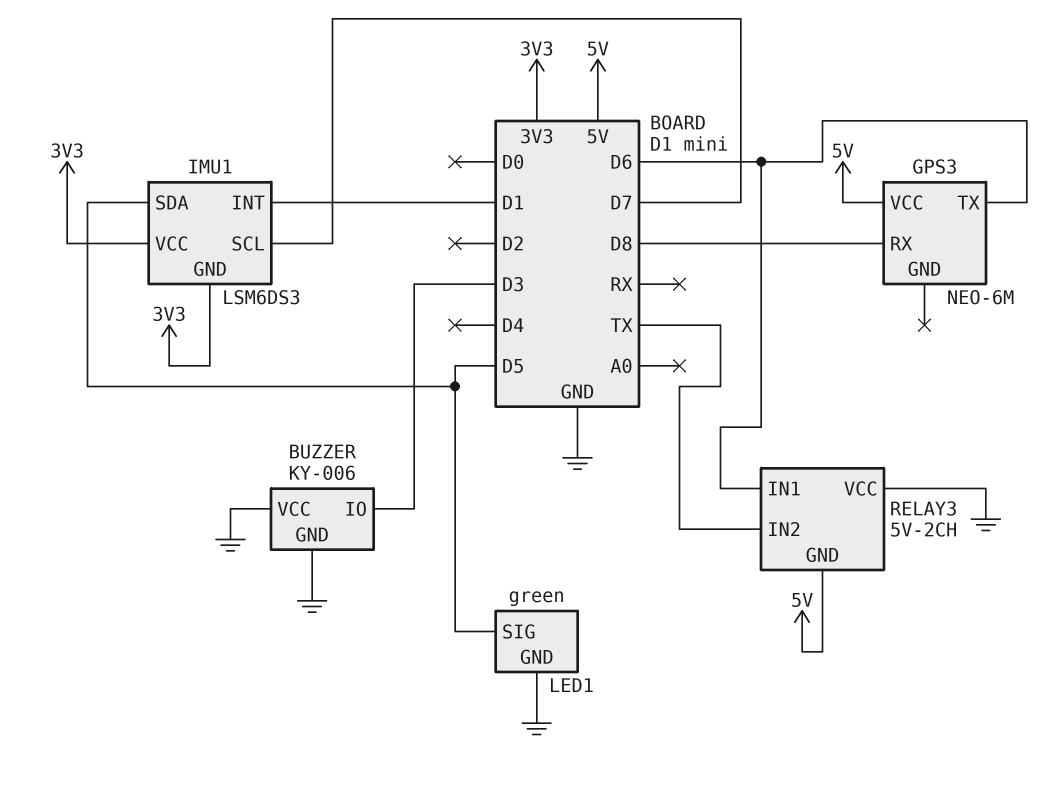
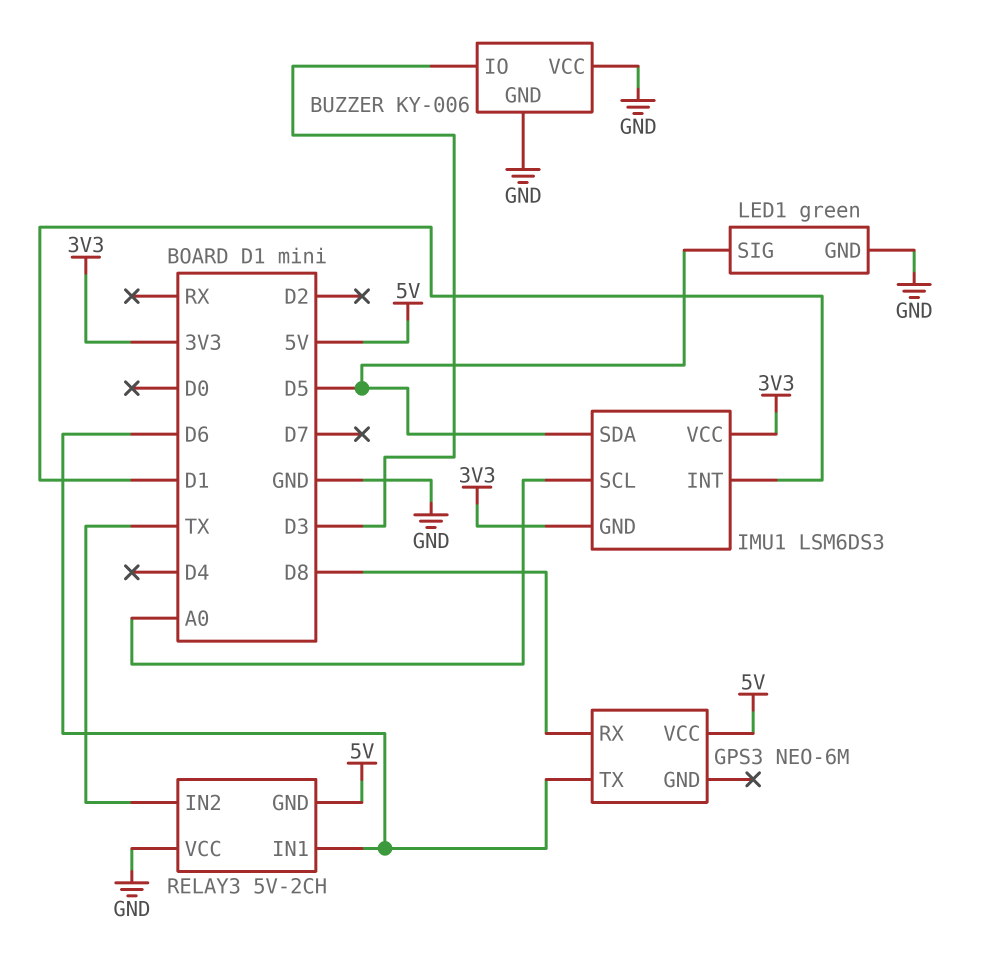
IMU1 pin SCL: D7 -> A0

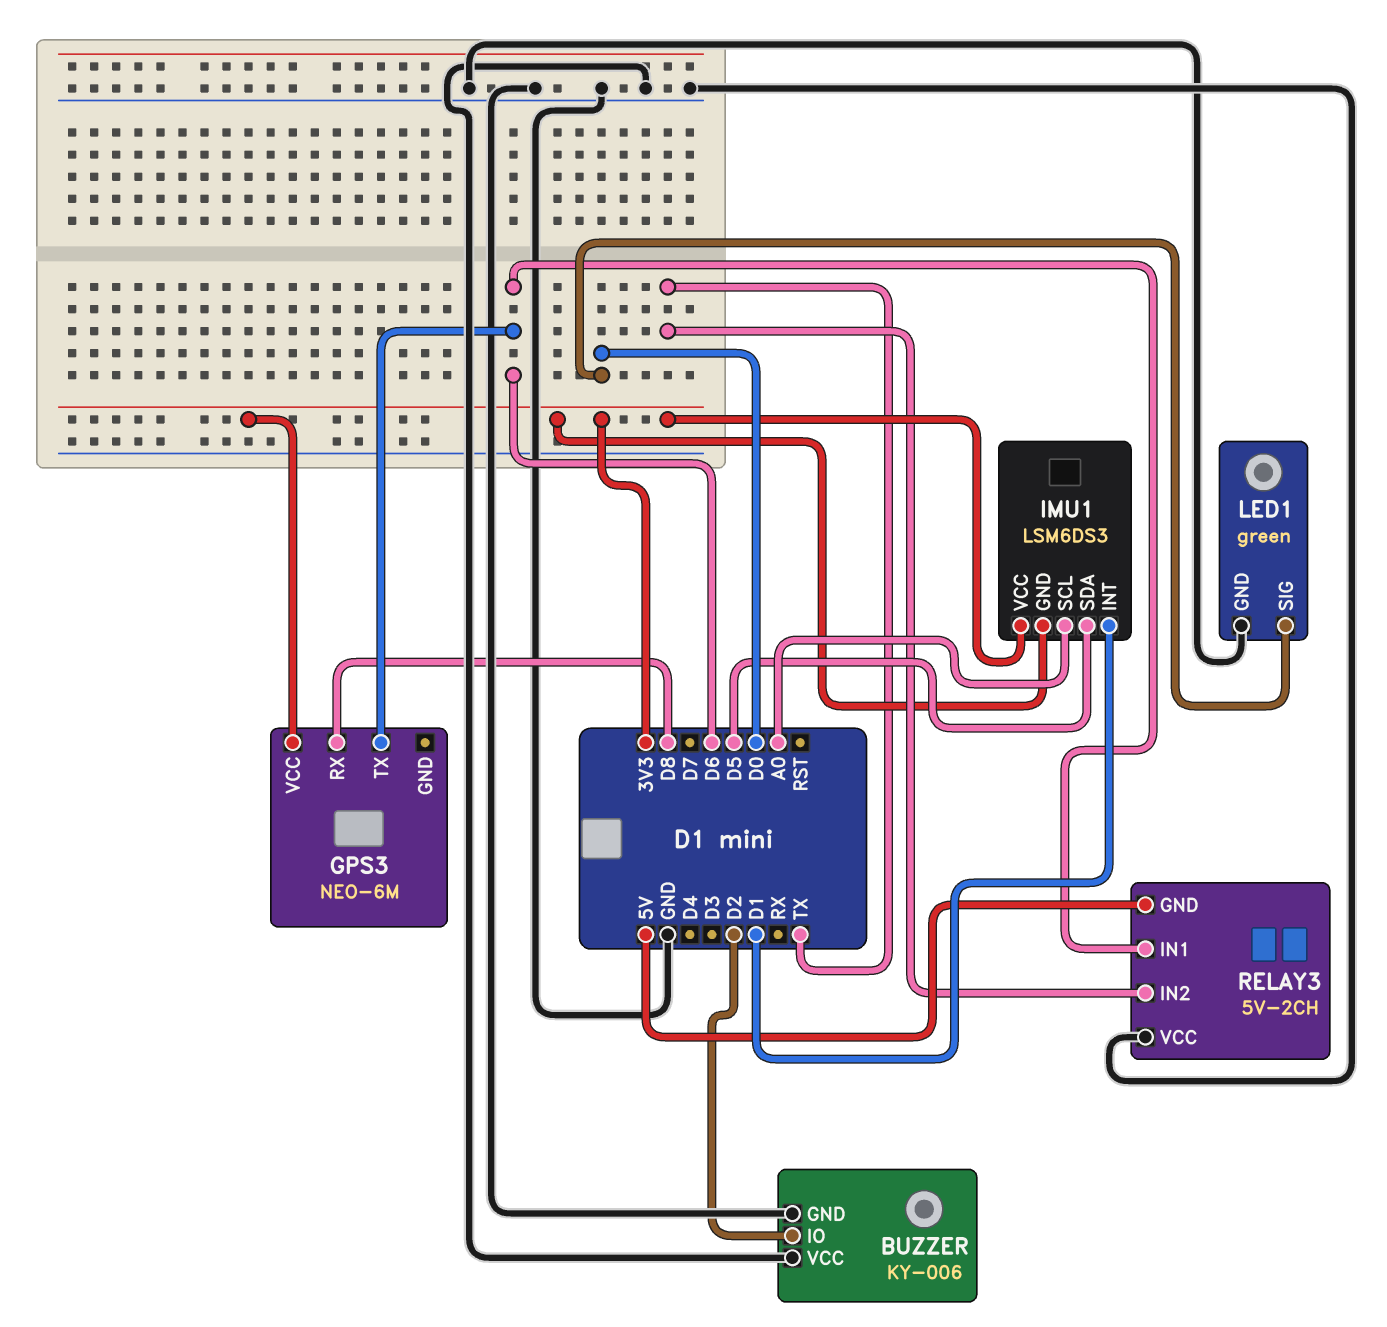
BUZZER pin IO: D3 -> D2
GPS3 pin VCC: 5V -> 3V3
LED1 pin SIG: D5 -> D0

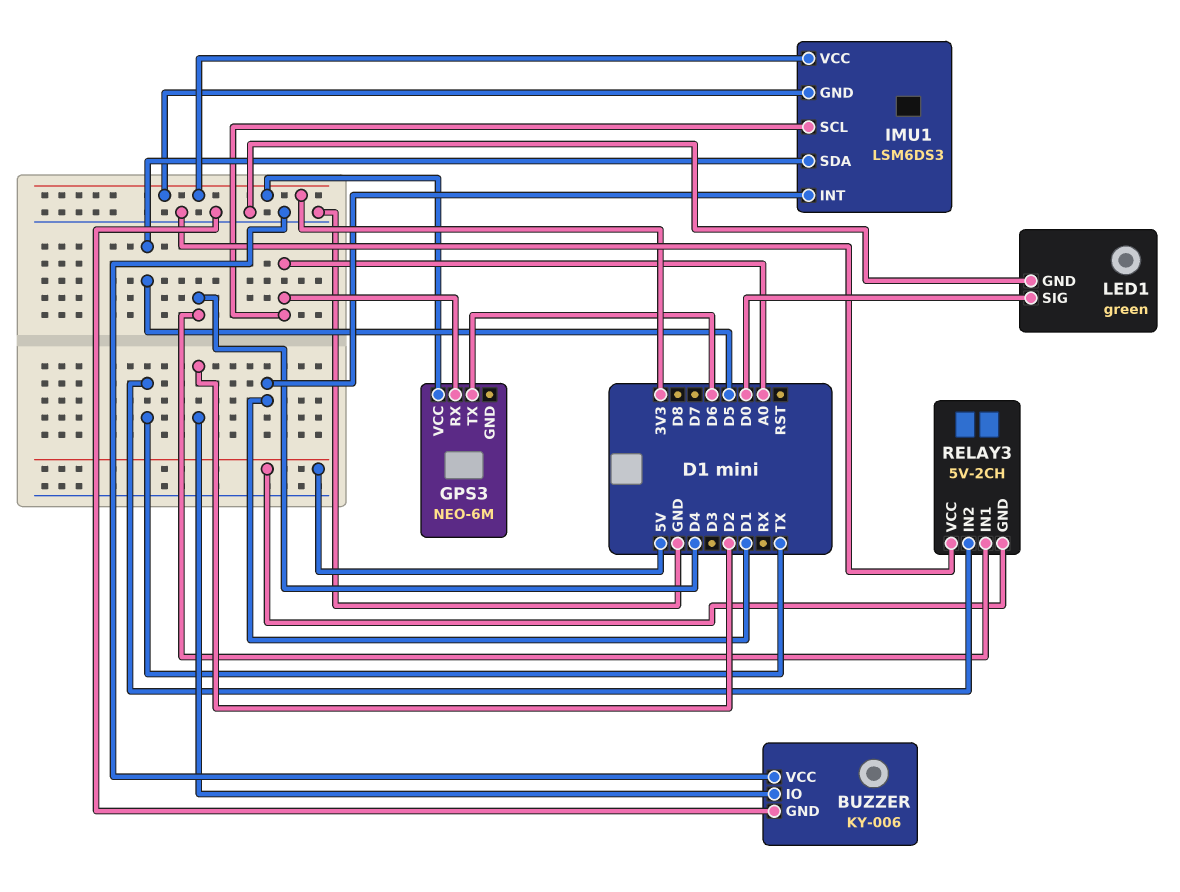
GPS3 pin RX: D8 -> A0
RELAY3 pin IN1: D6 -> D4

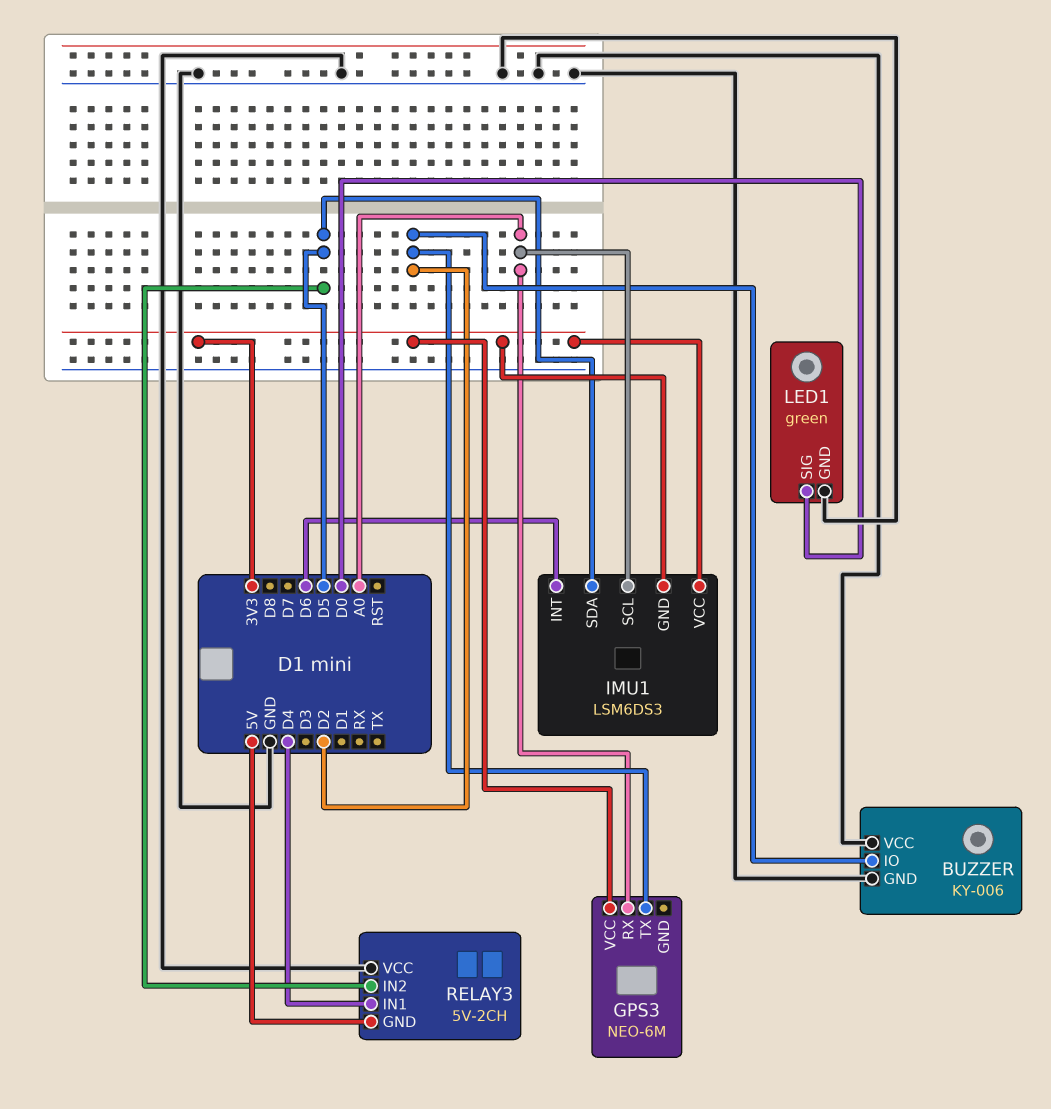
GPS3 pin TX: D6 -> D2
IMU1 pin INT: D1 -> D6
RELAY3 pin IN2: TX -> D5

